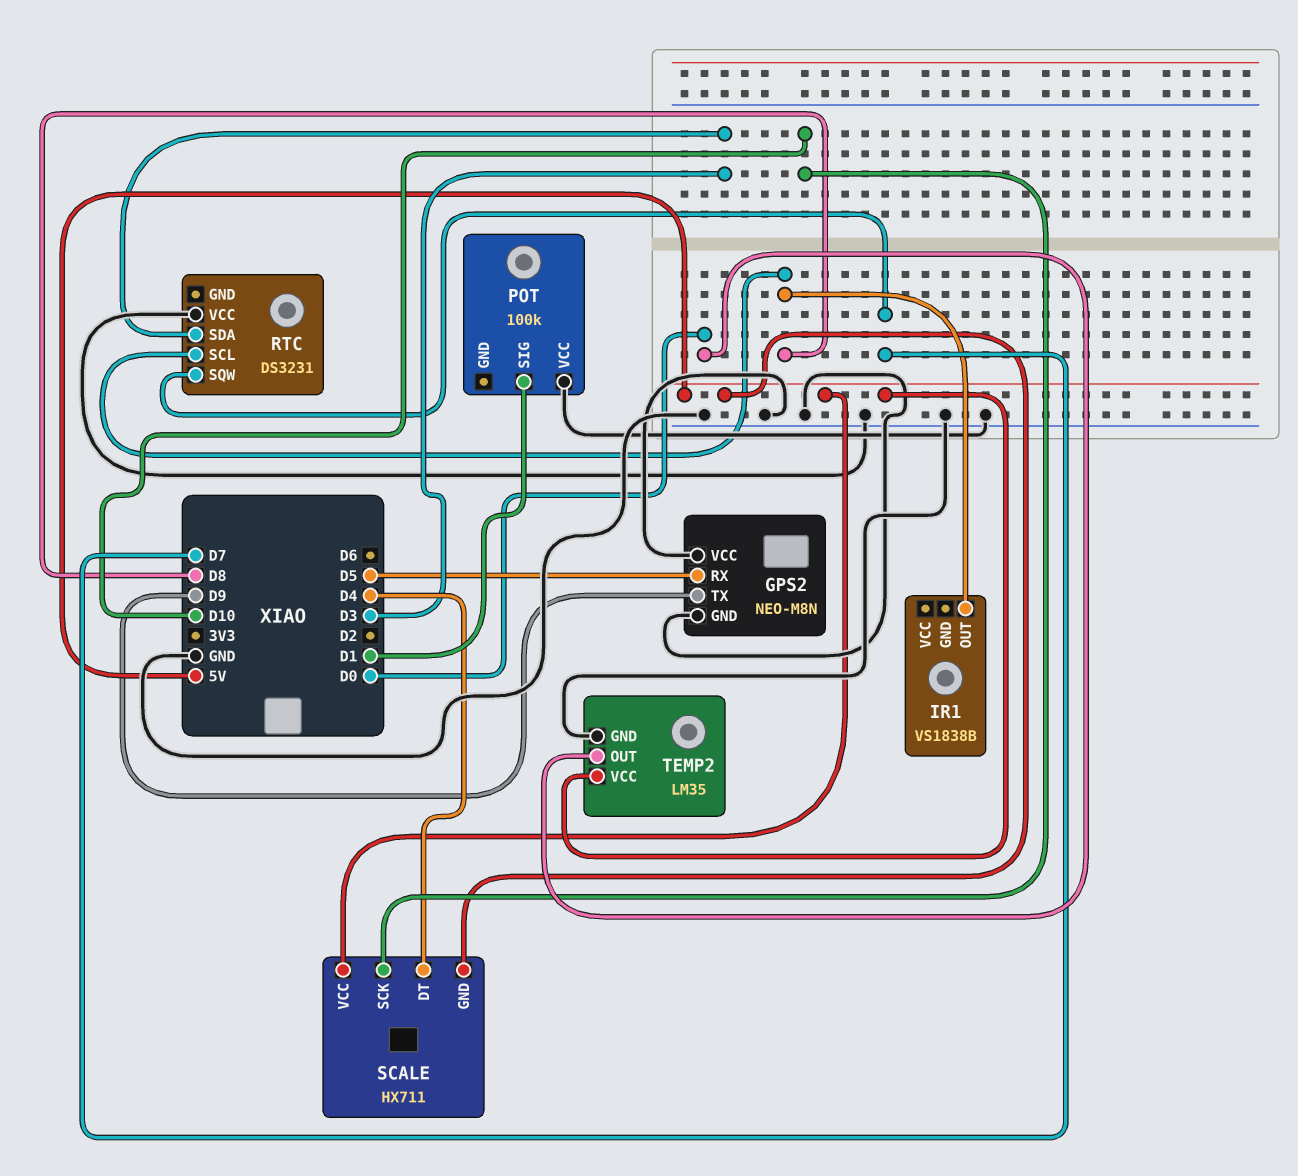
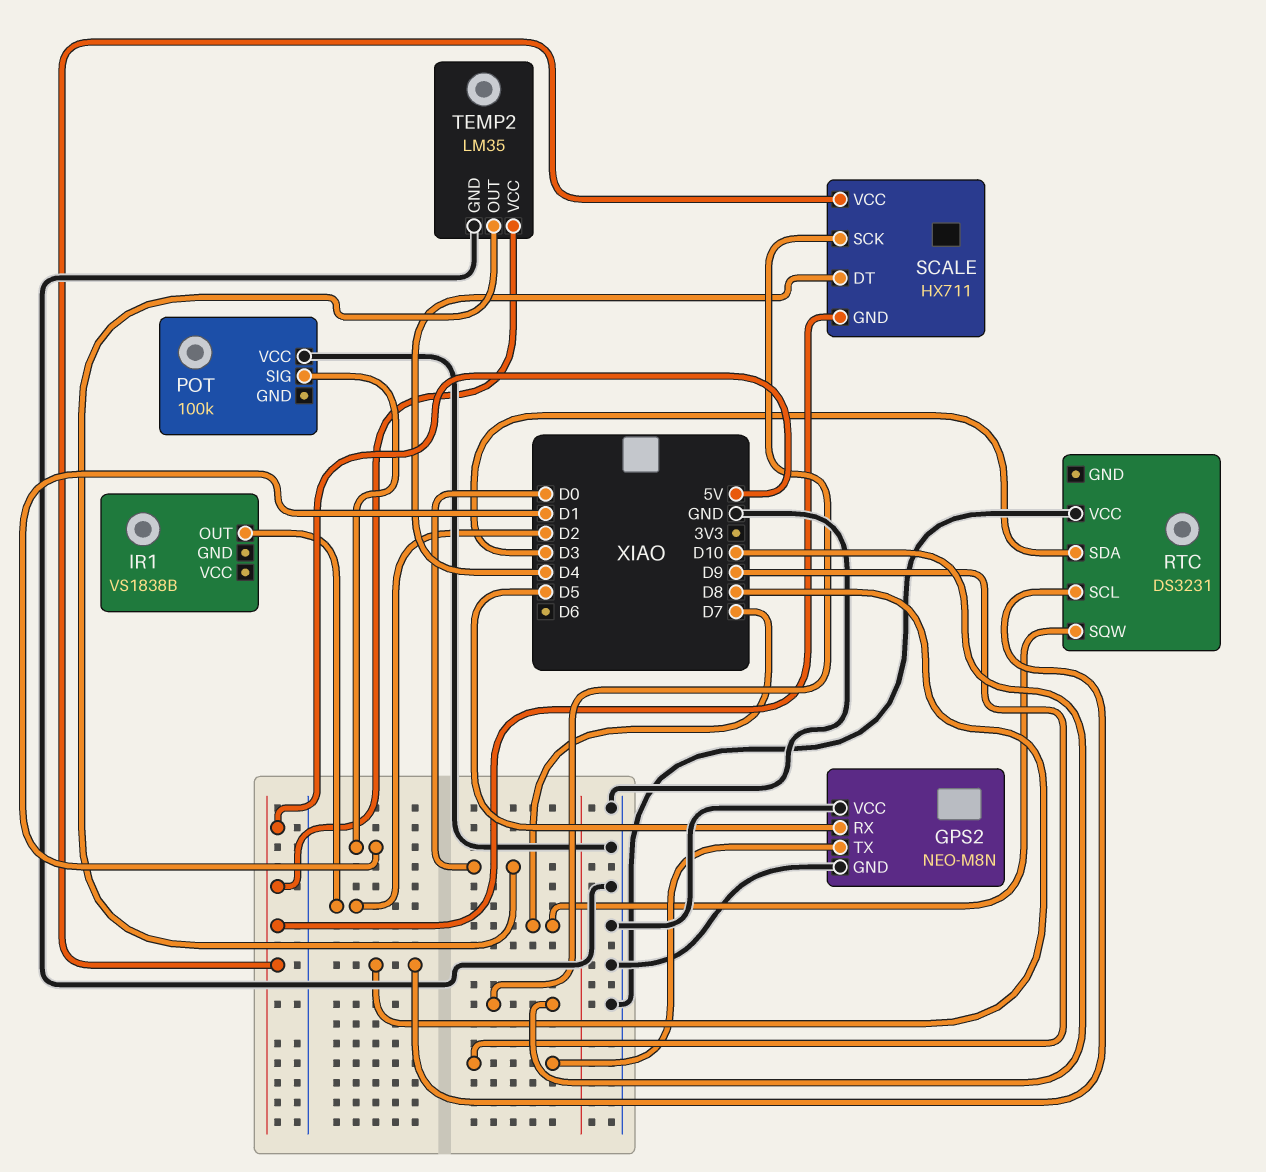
IR1 pin OUT: D8 -> D2

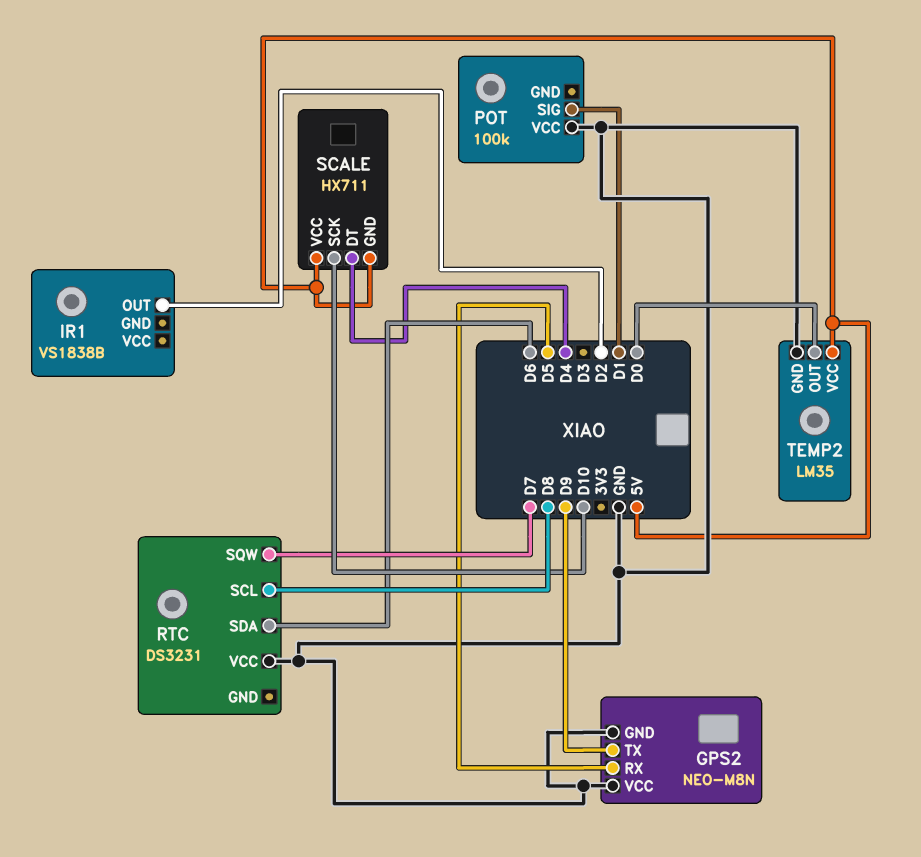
RTC pin SDA: D3 -> D6

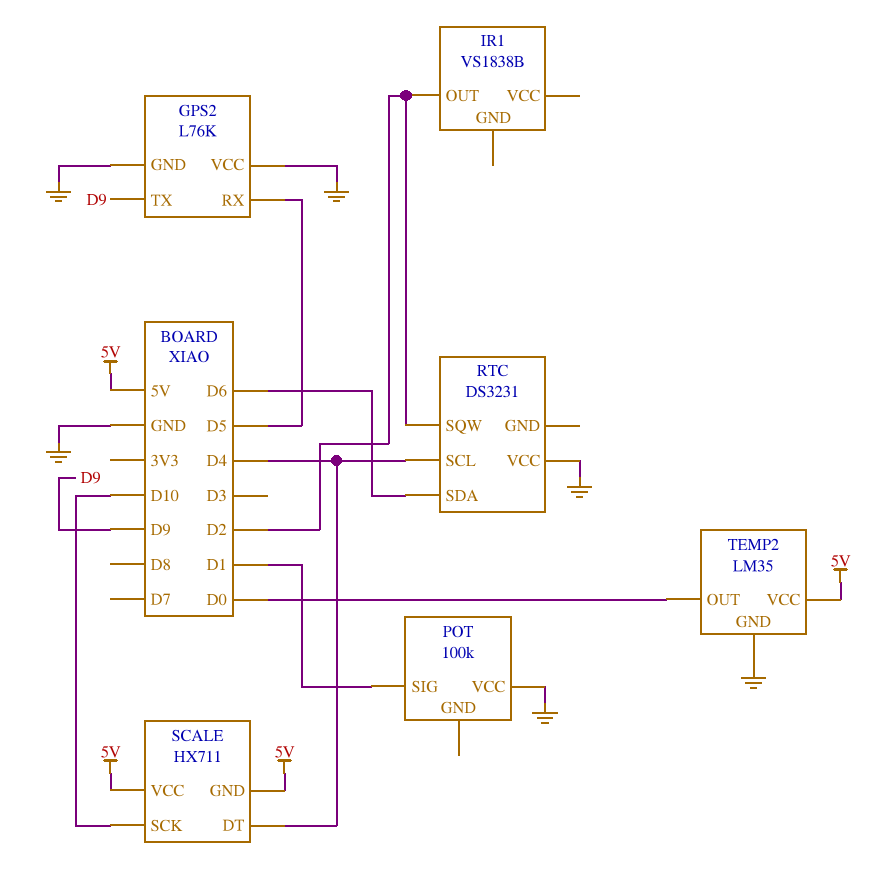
GPS2: NEO-M8N -> L76K
RTC pin SCL: D8 -> D4
RTC pin SQW: D7 -> D2

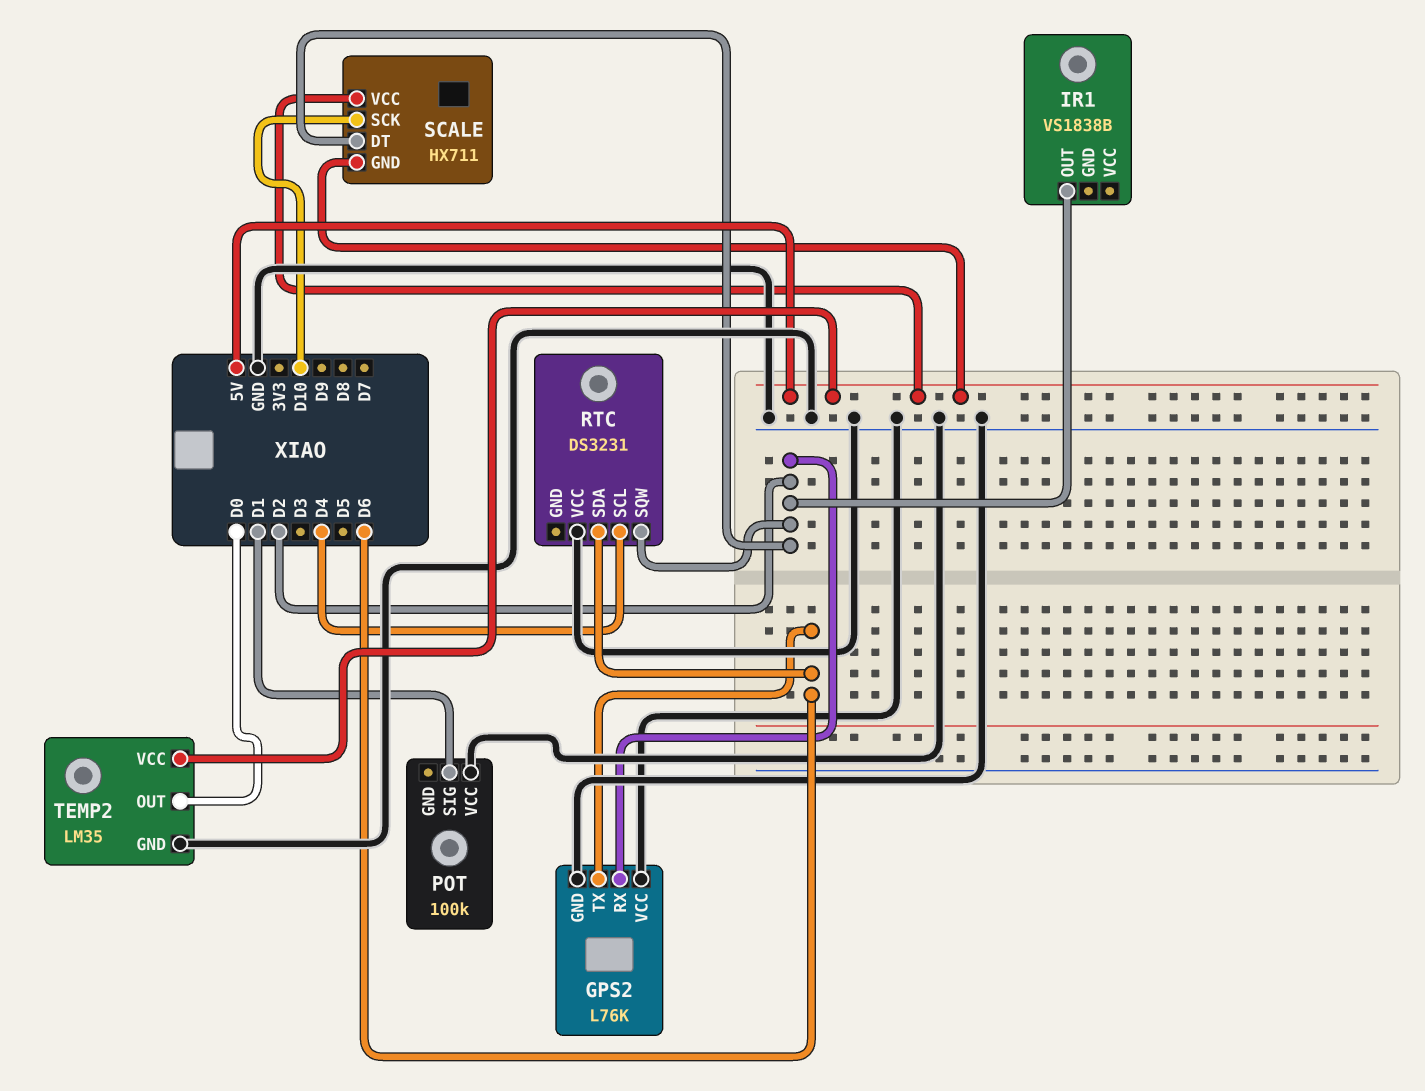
GPS2 pin RX: D5 -> D2
GPS2 pin TX: D9 -> D6
SCALE pin DT: D4 -> D2

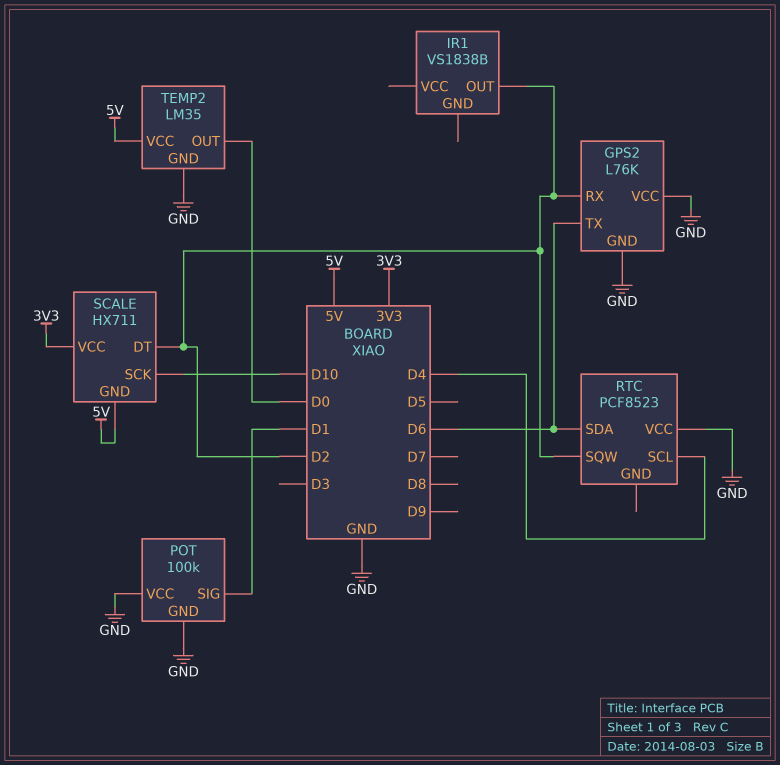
POT pin GND: none -> GND
RTC: DS3231 -> PCF8523
SCALE pin VCC: 5V -> 3V3

